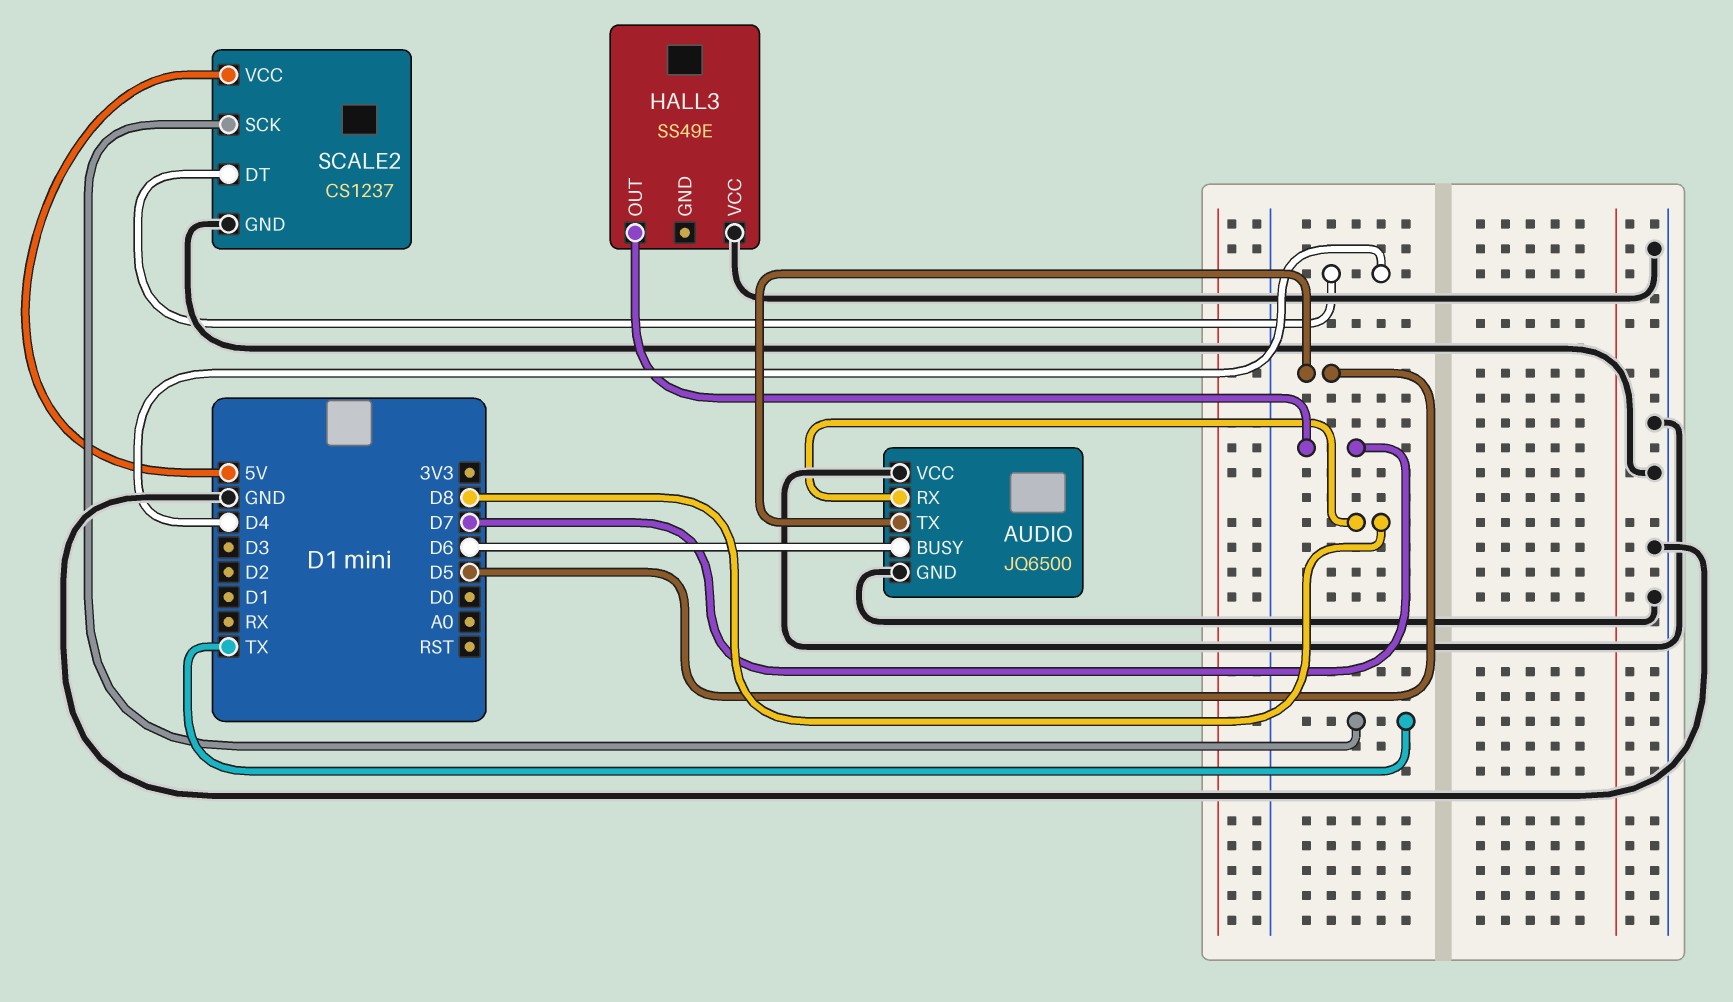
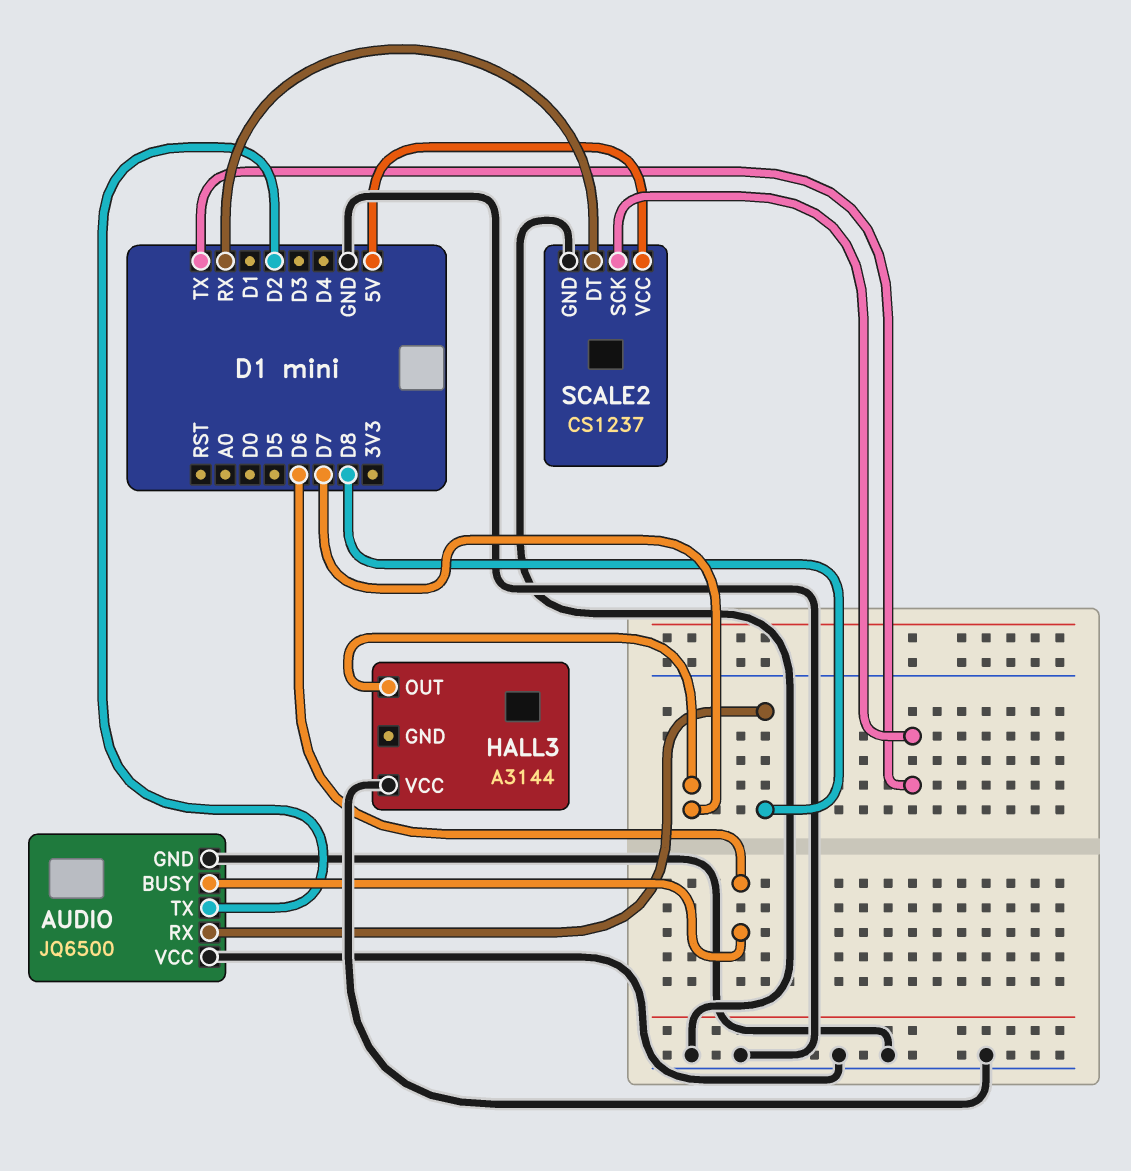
AUDIO pin TX: D5 -> D2
HALL3: SS49E -> A3144
SCALE2 pin DT: D4 -> RX

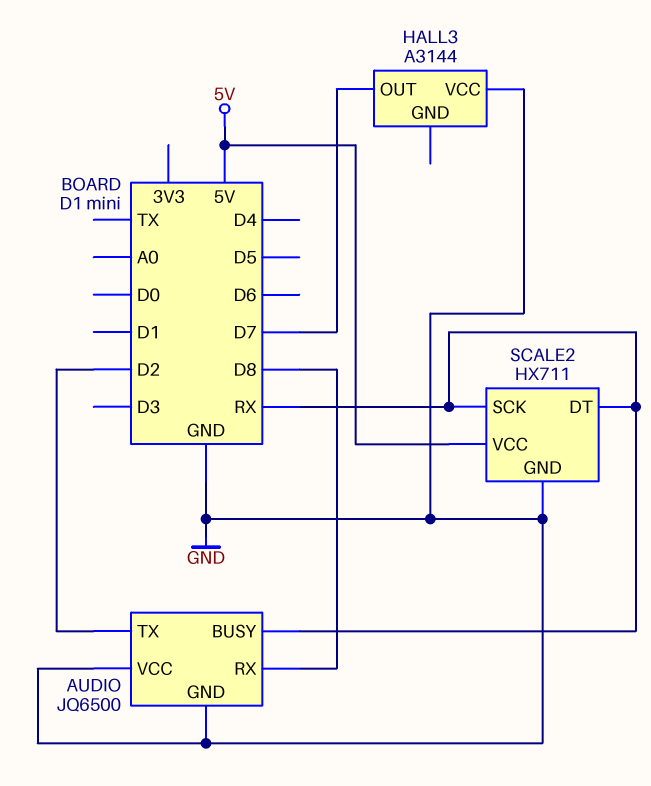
AUDIO pin BUSY: D6 -> RX
SCALE2: CS1237 -> HX711
SCALE2 pin SCK: TX -> RX

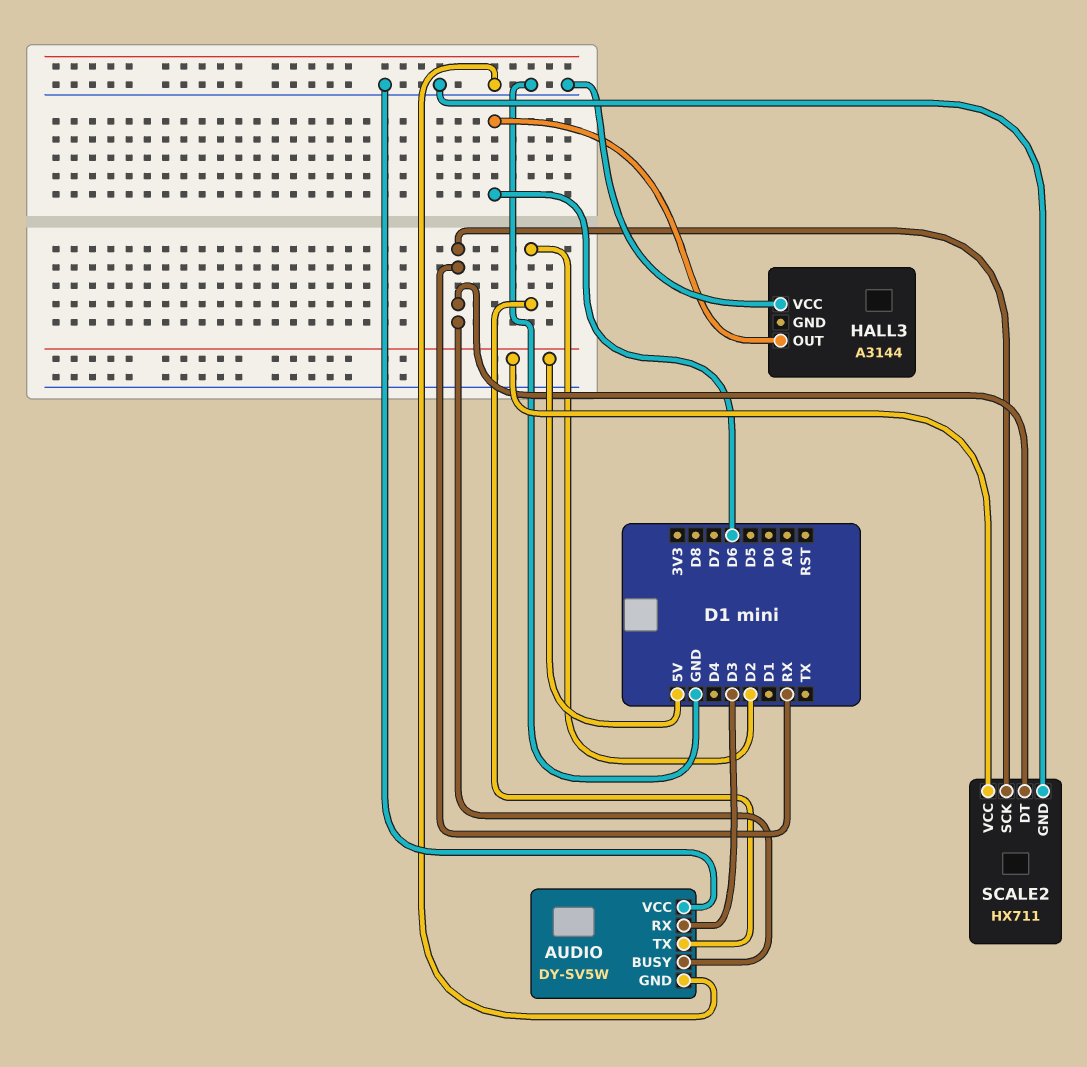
AUDIO: JQ6500 -> DY-SV5W
AUDIO pin RX: D8 -> D3
HALL3 pin OUT: D7 -> D6

